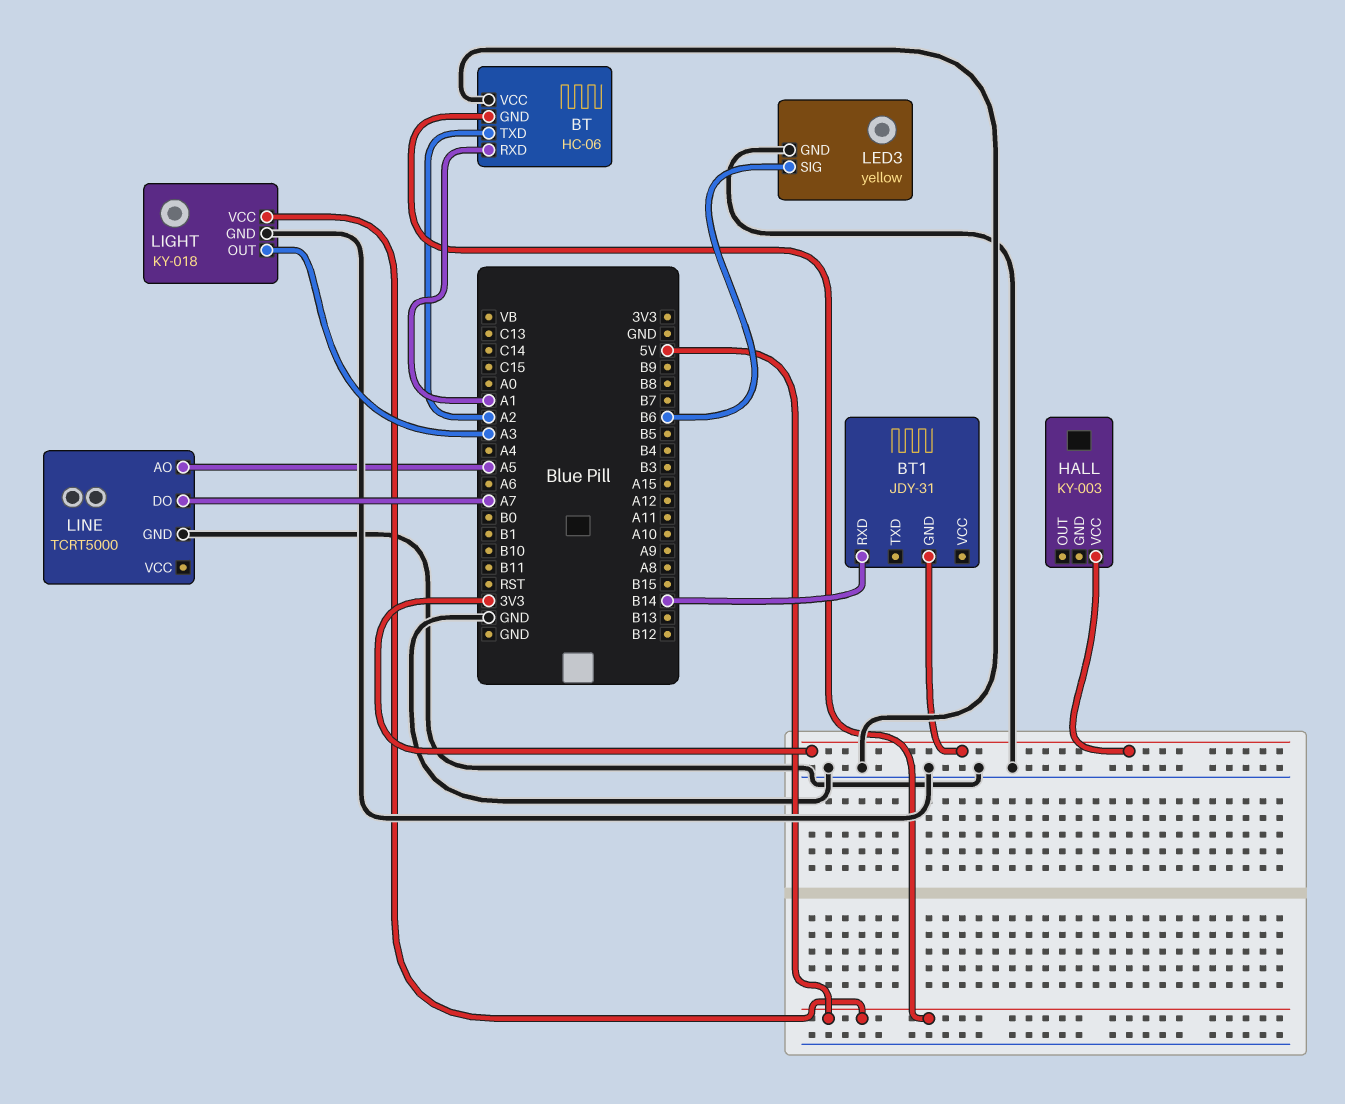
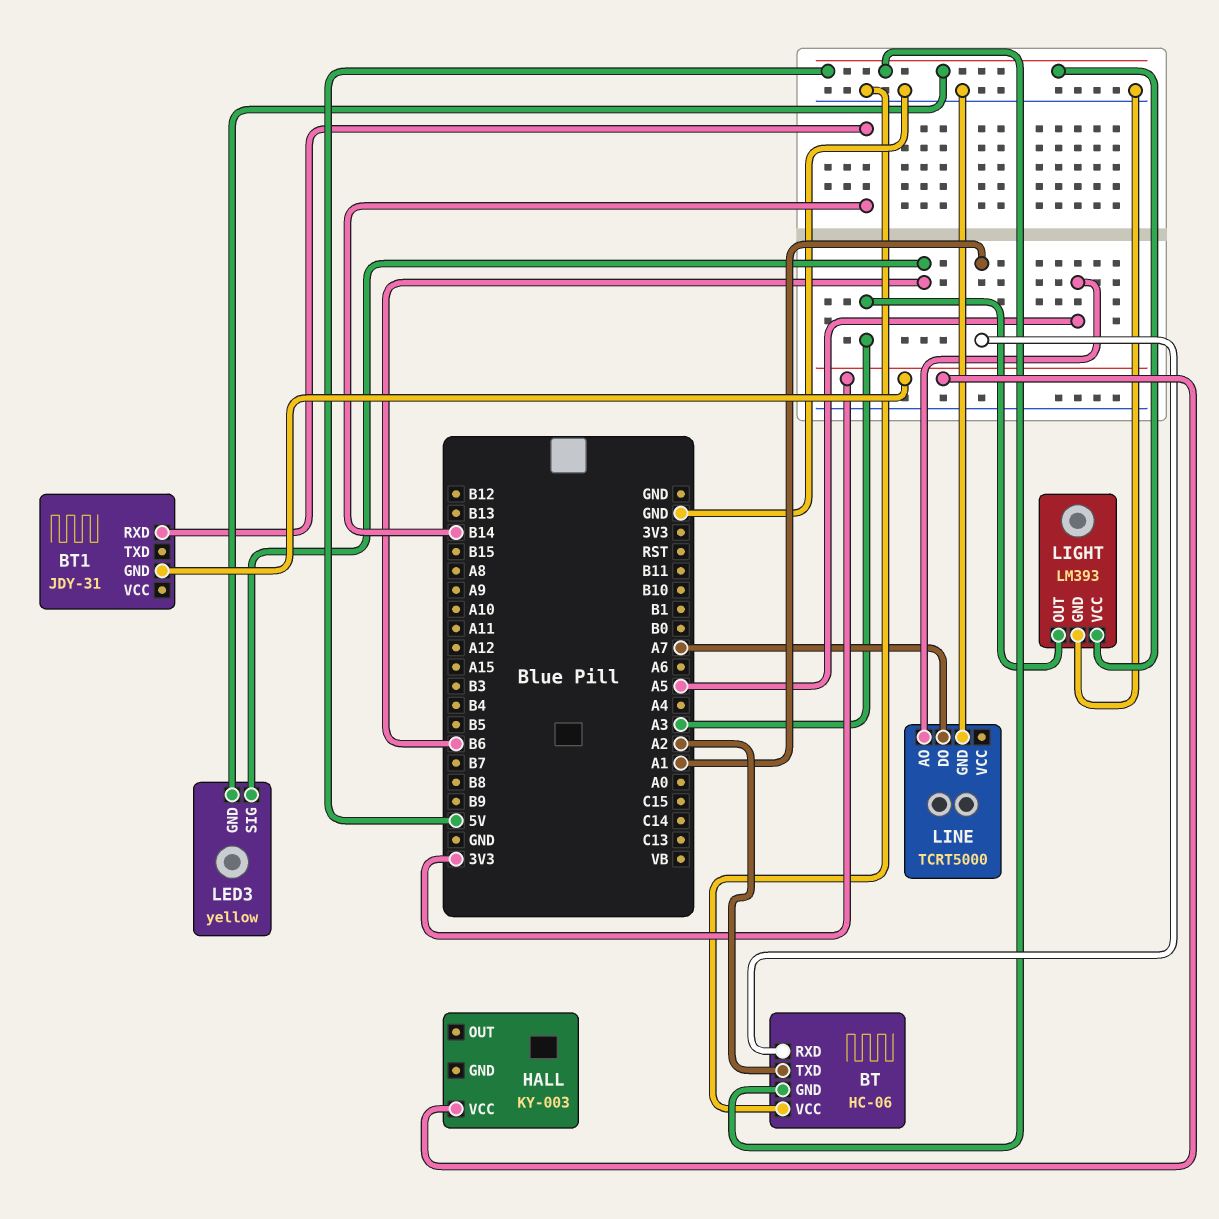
LED3 pin GND: GND -> 5V
LIGHT: KY-018 -> LM393

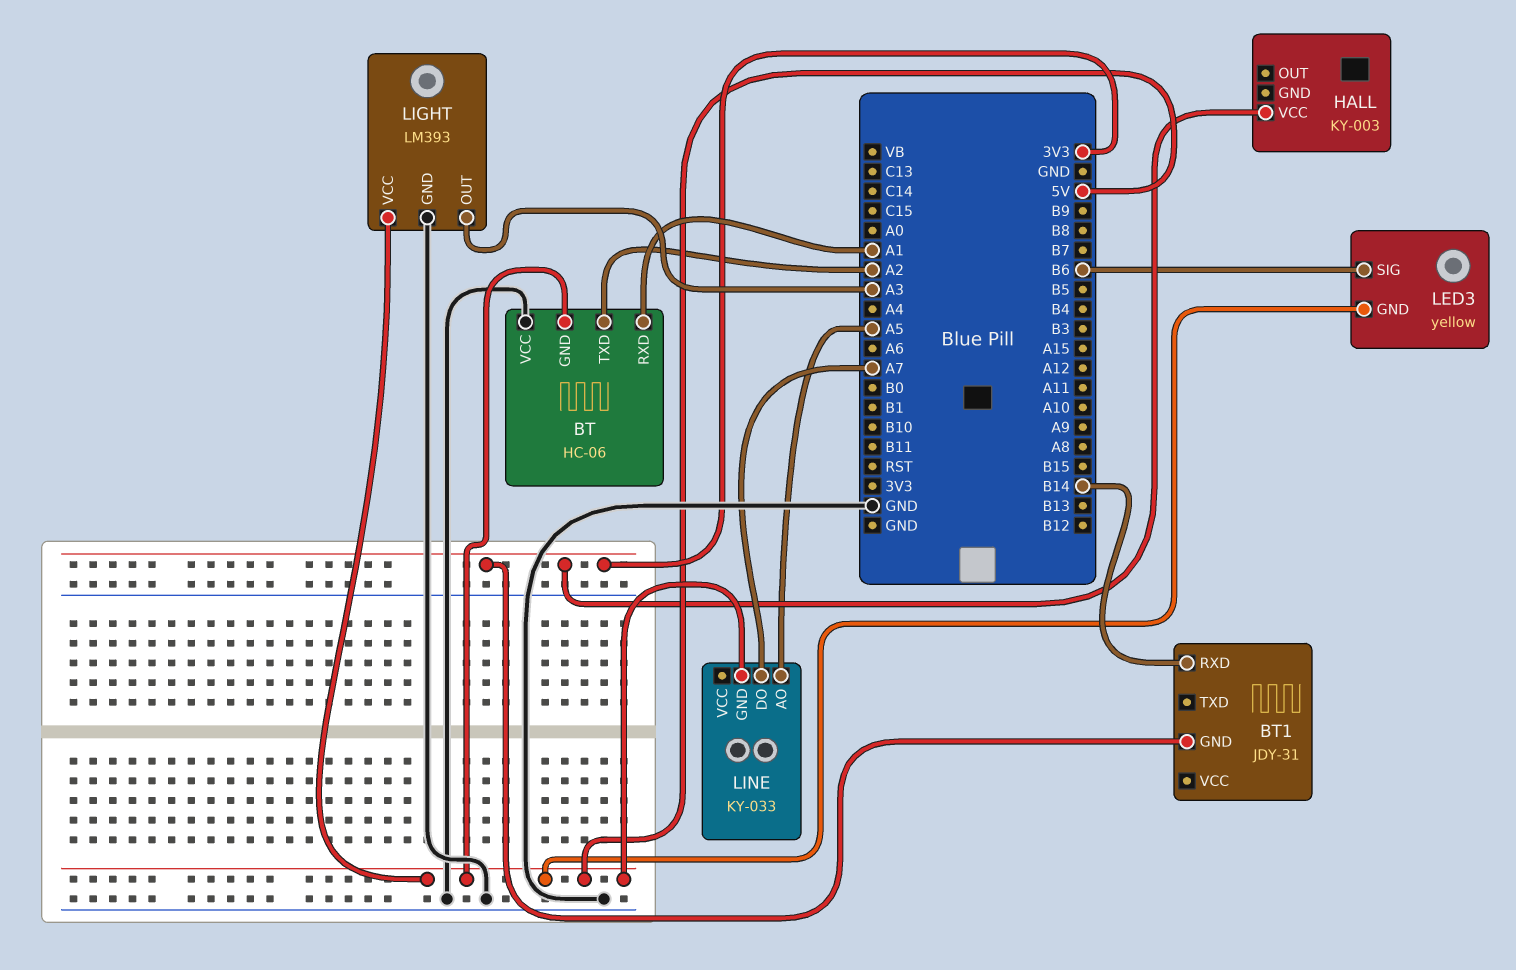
LINE: TCRT5000 -> KY-033
LINE pin GND: GND -> 5V

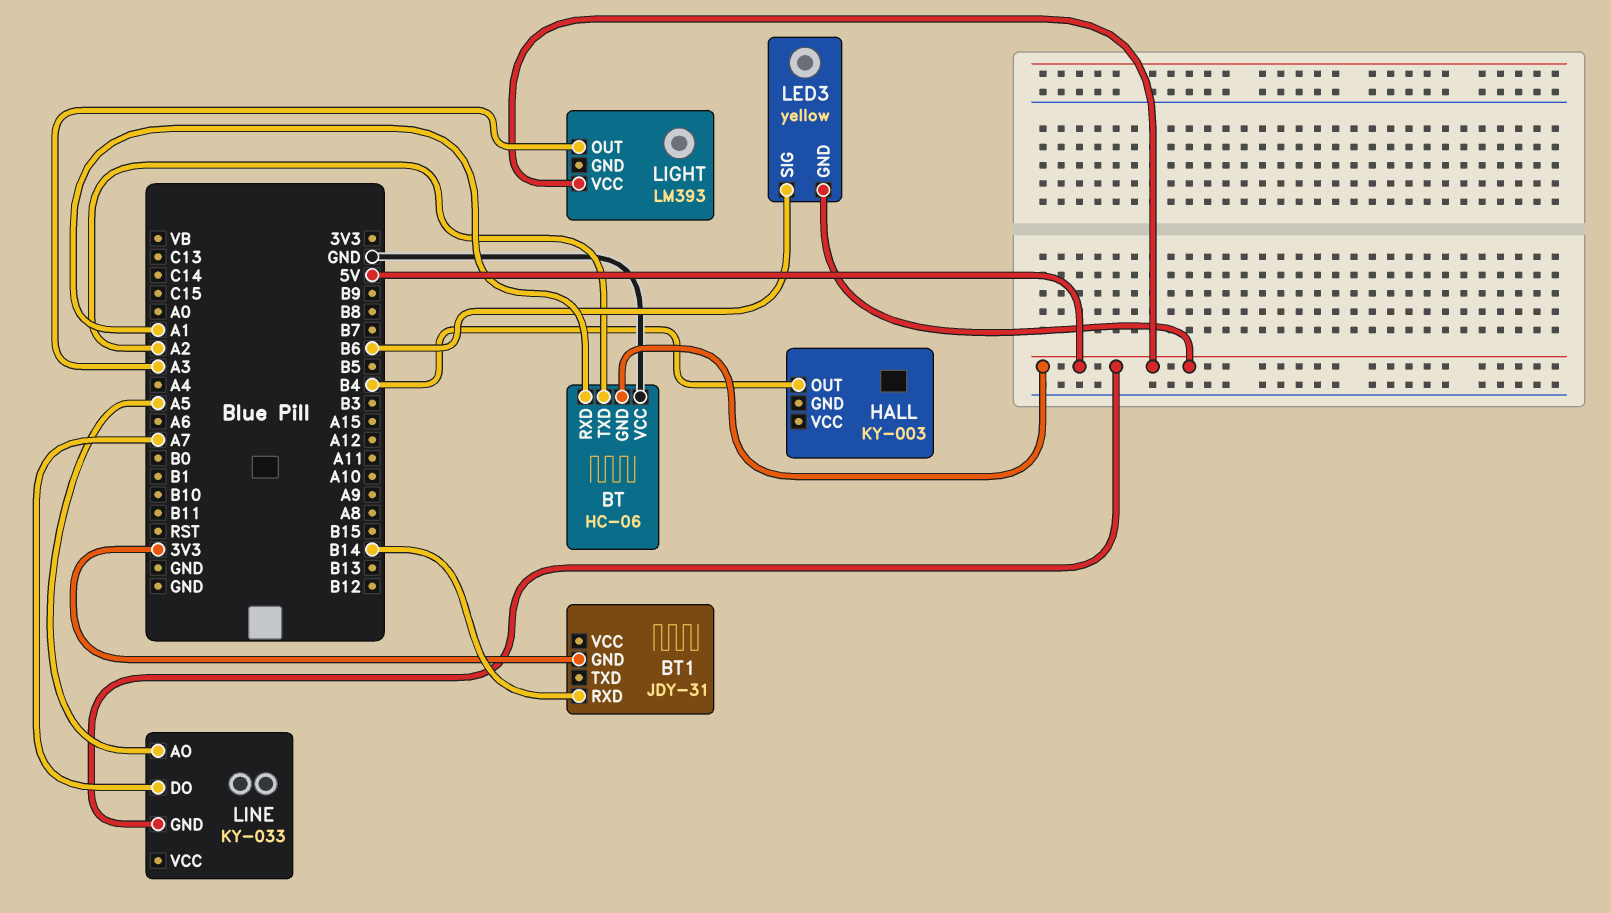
HALL pin OUT: none -> B4
HALL pin VCC: 3V3 -> none
LIGHT pin GND: GND -> none

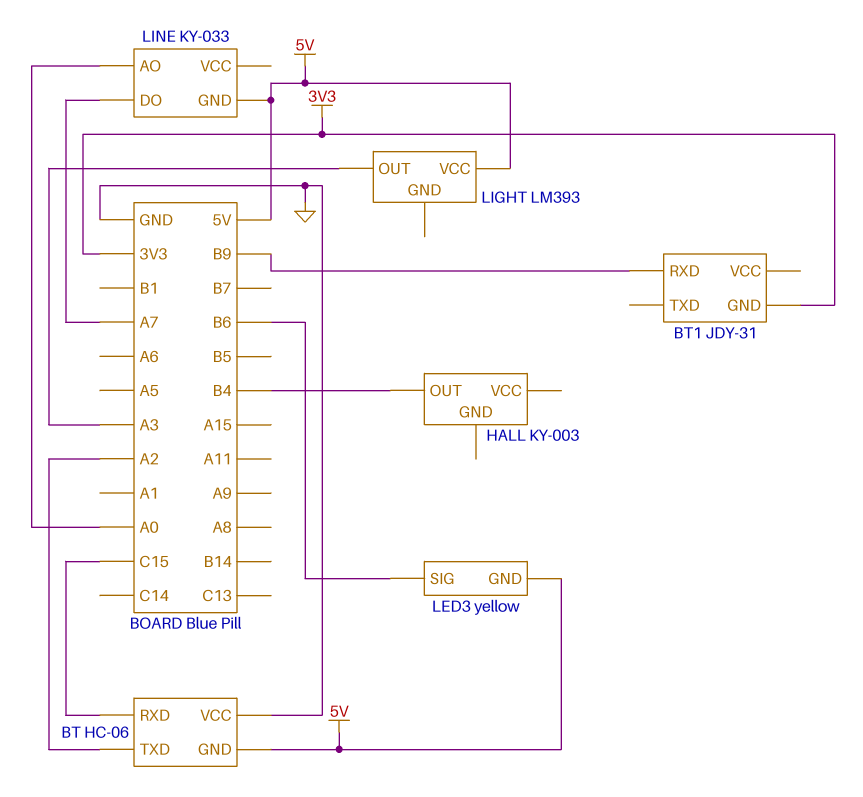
BT pin RXD: A1 -> C15
BT1 pin RXD: B14 -> B9
LINE pin AO: A5 -> A0

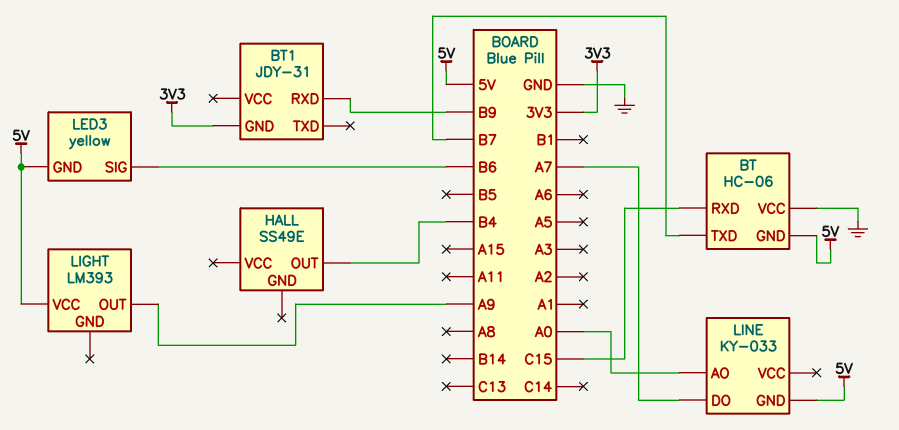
BT pin TXD: A2 -> B7
HALL: KY-003 -> SS49E
LIGHT pin OUT: A3 -> A9

